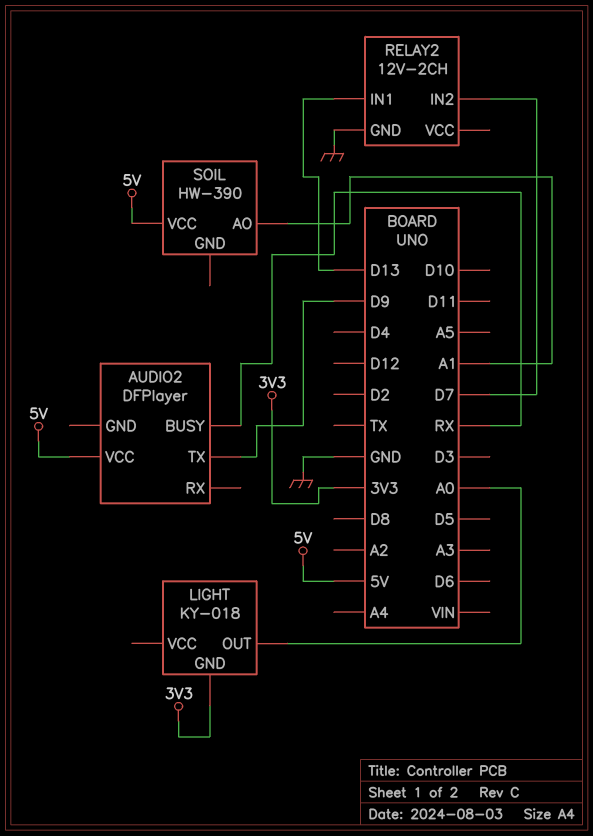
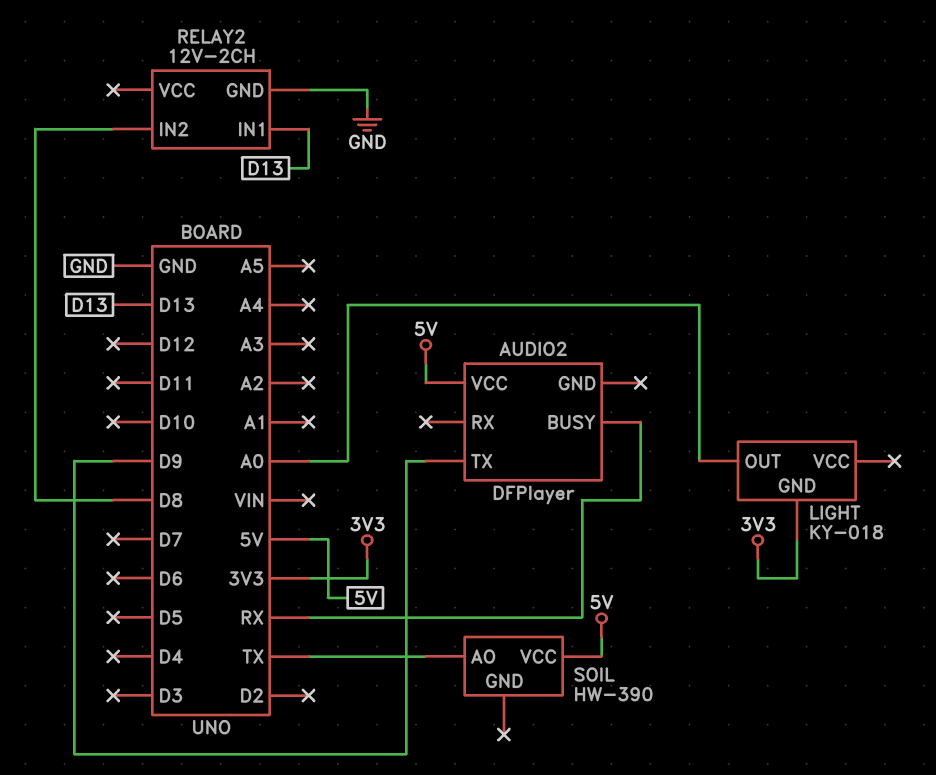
RELAY2 pin IN2: D7 -> D8
SOIL pin AO: A1 -> TX

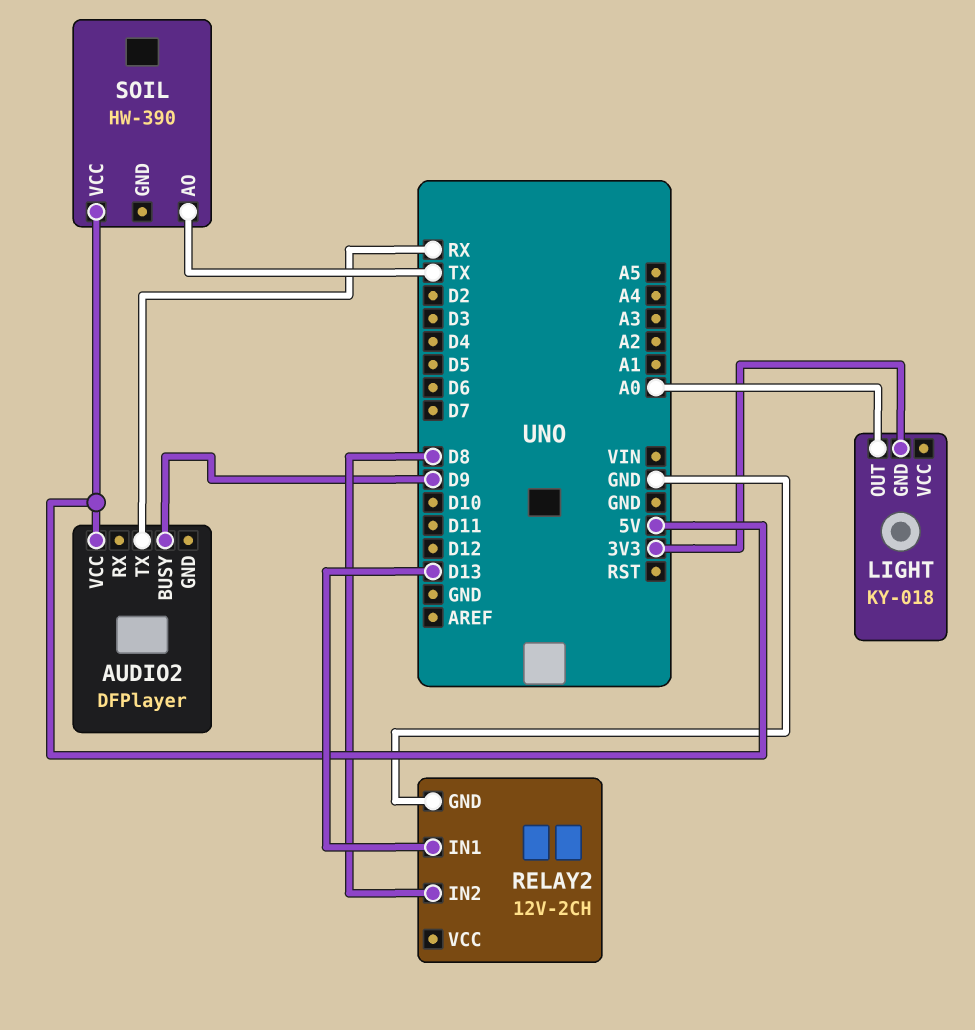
AUDIO2 pin BUSY: RX -> D9
AUDIO2 pin TX: D9 -> RX

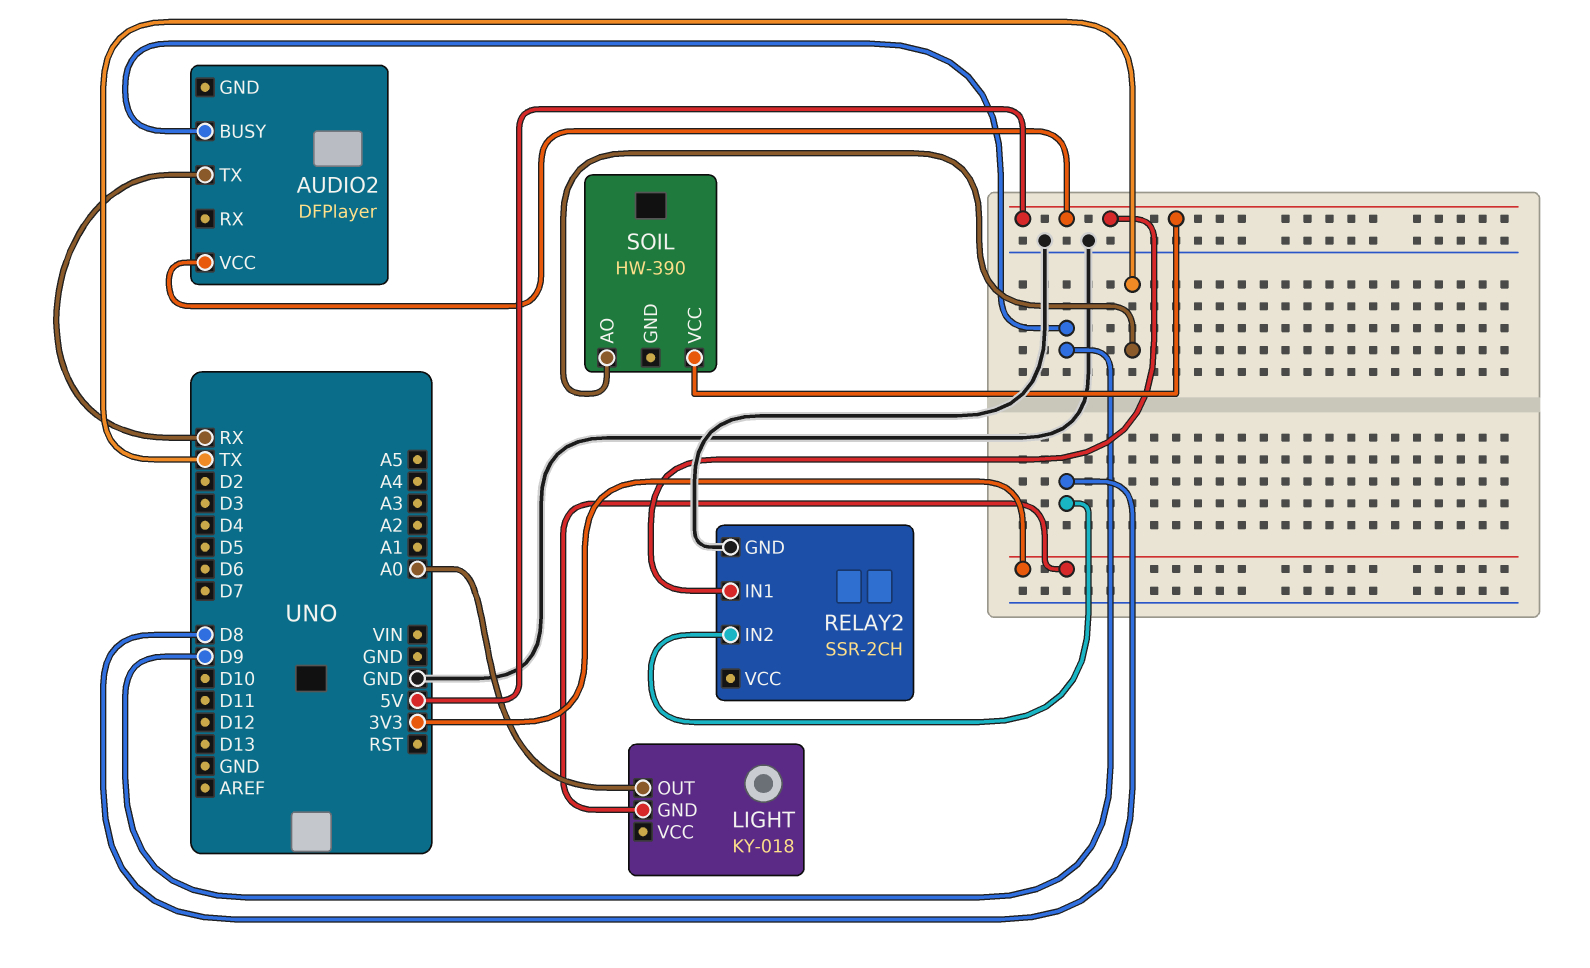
RELAY2: 12V-2CH -> SSR-2CH
RELAY2 pin IN1: D13 -> 5V

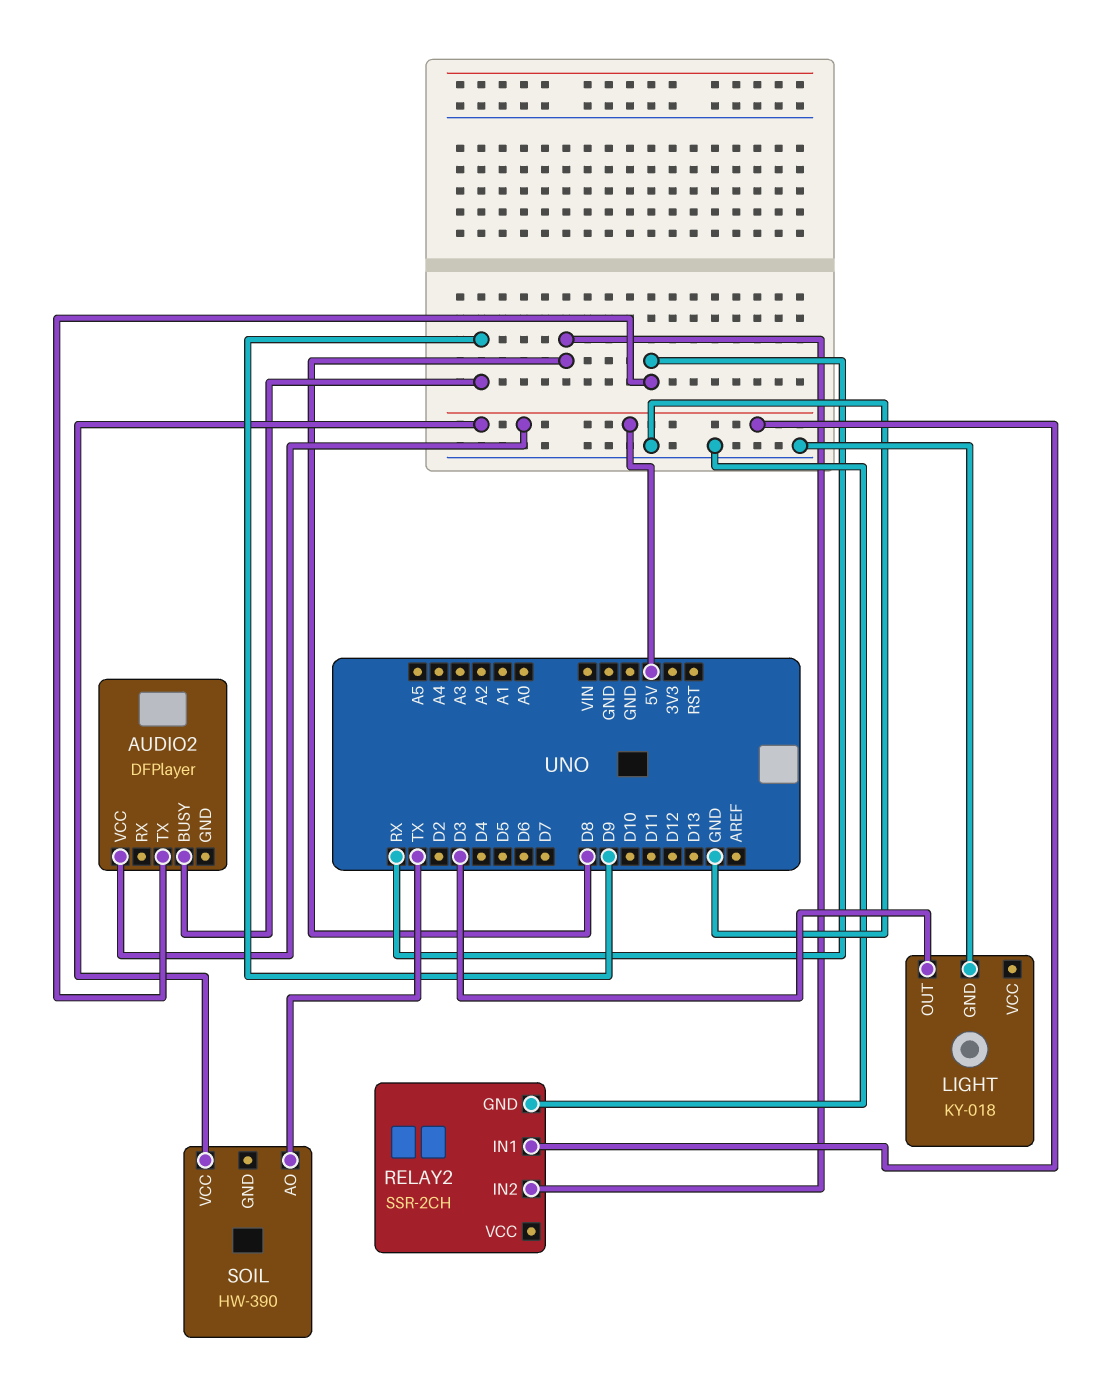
LIGHT pin GND: 3V3 -> GND
LIGHT pin OUT: A0 -> D3

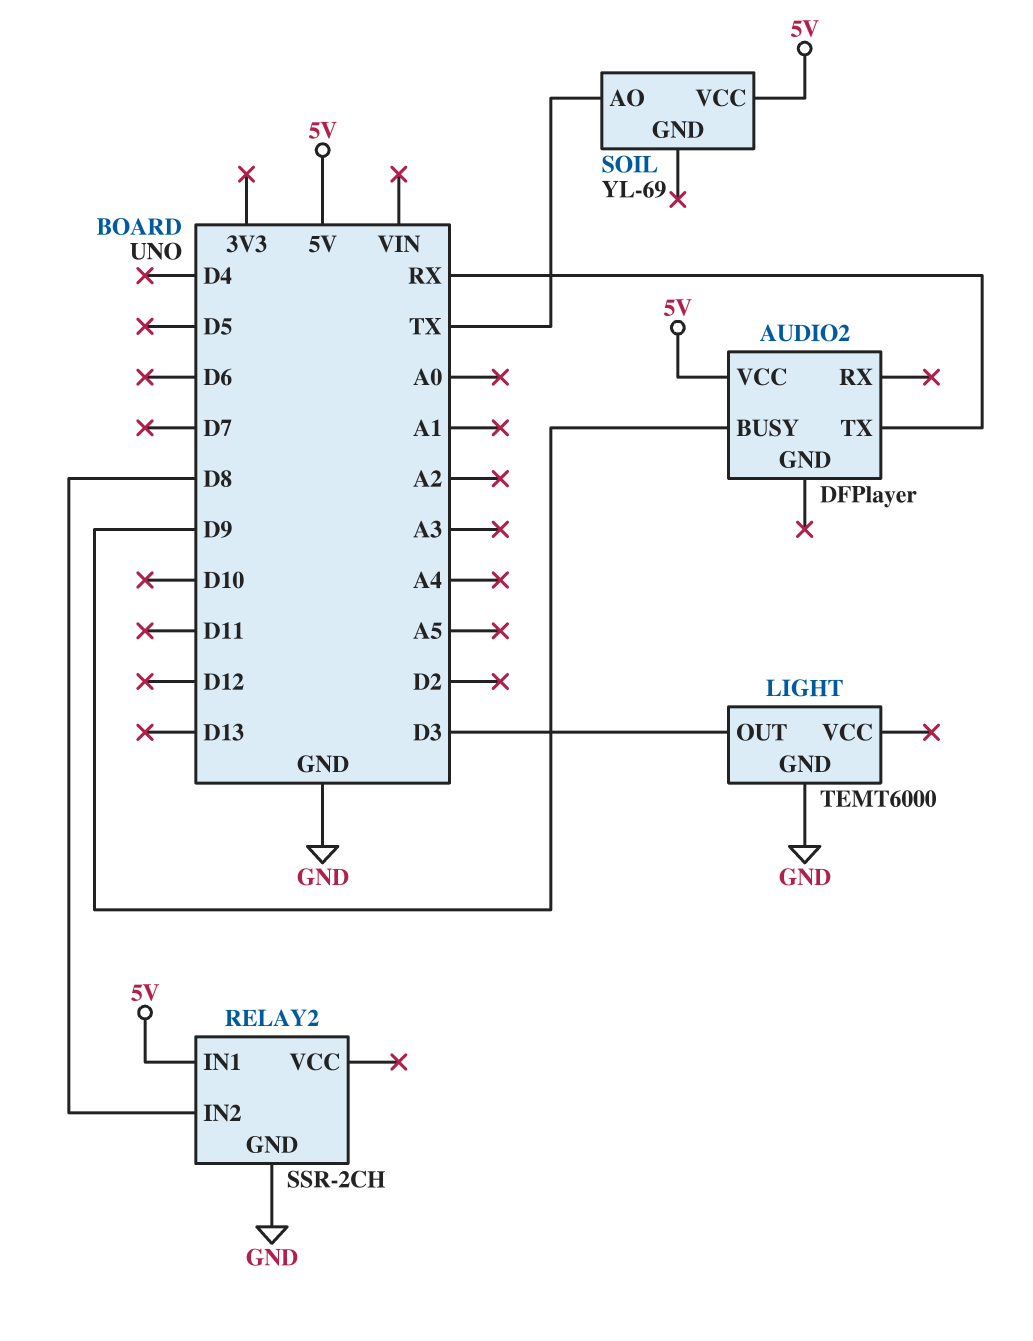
LIGHT: KY-018 -> TEMT6000
SOIL: HW-390 -> YL-69

